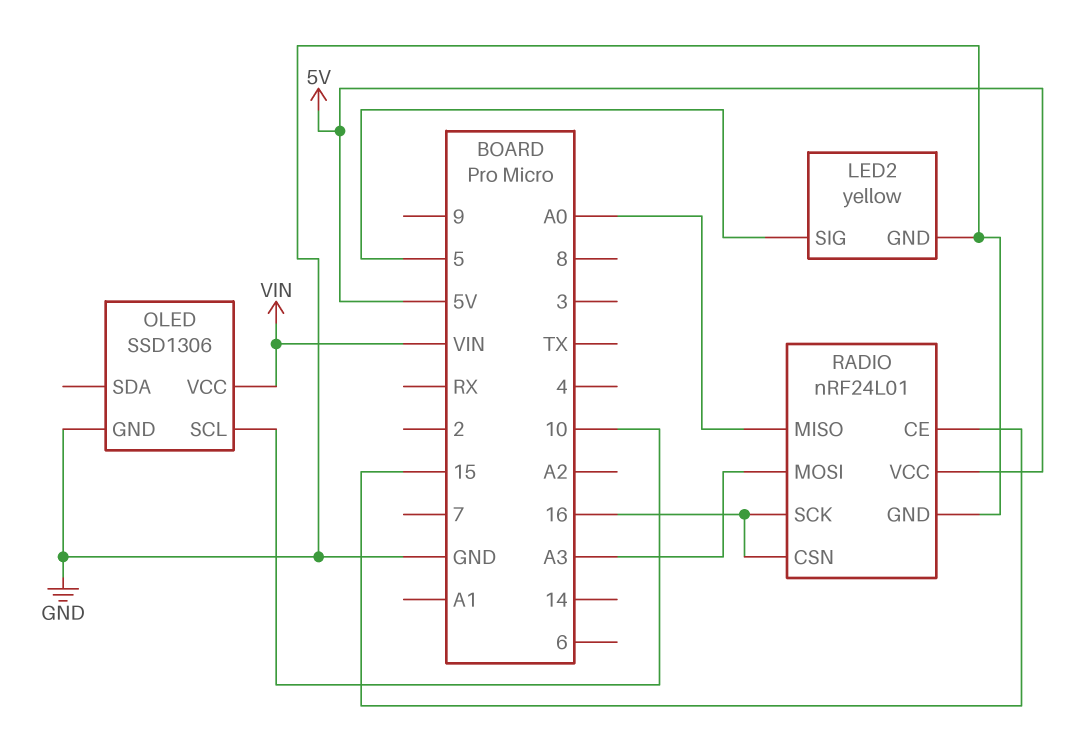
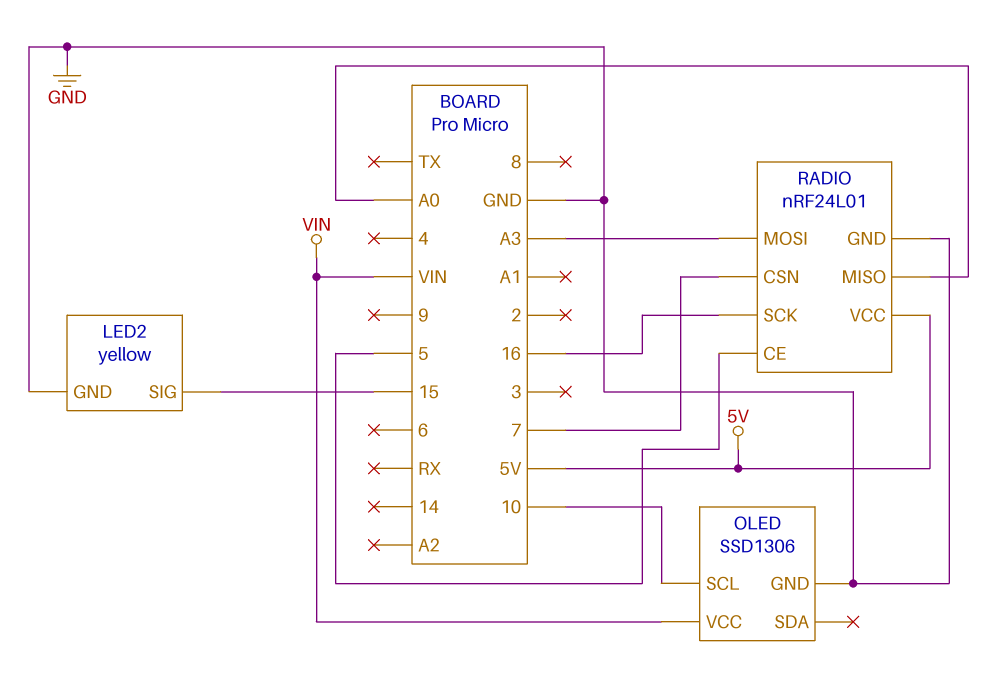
LED2 pin SIG: 5 -> 15
RADIO pin CE: 15 -> 5
RADIO pin CSN: 16 -> 7

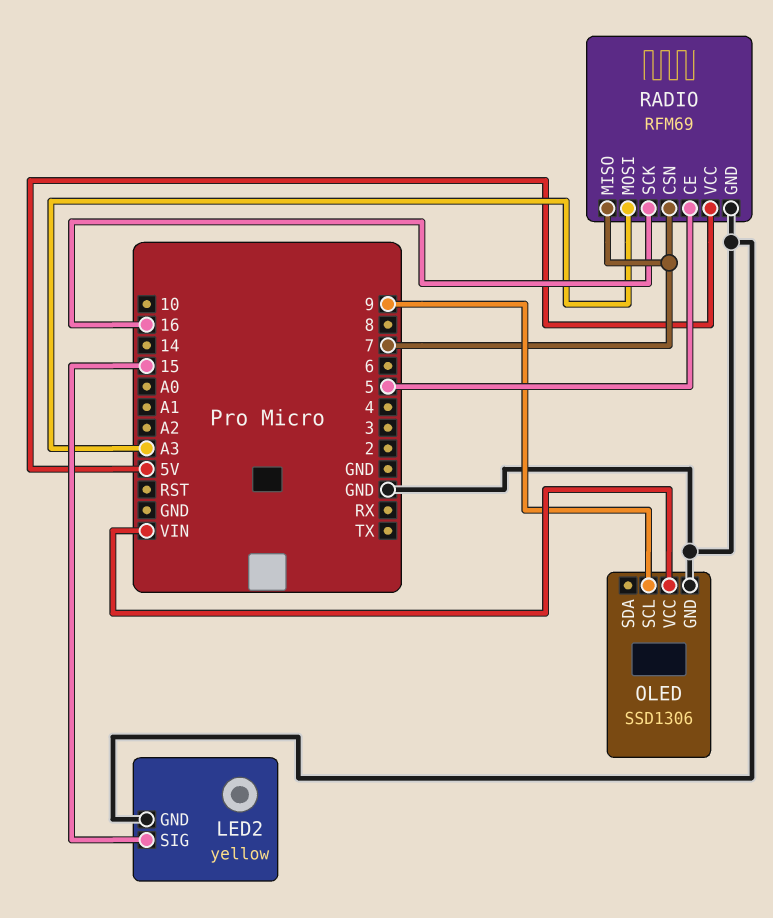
OLED pin SCL: 10 -> 9
RADIO: nRF24L01 -> RFM69
RADIO pin MISO: A0 -> 7

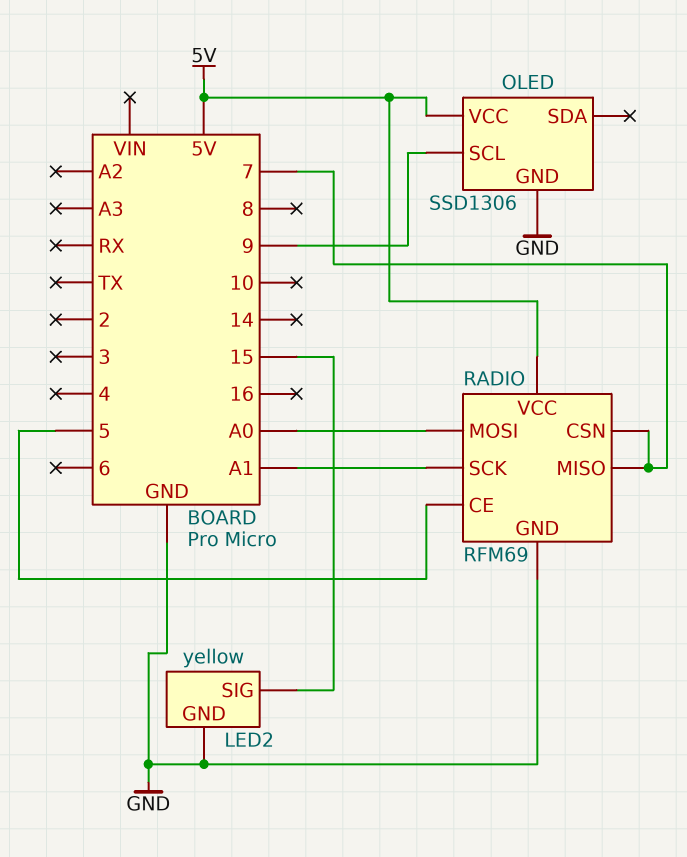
OLED pin VCC: VIN -> 5V
RADIO pin MOSI: A3 -> A0
RADIO pin SCK: 16 -> A1

